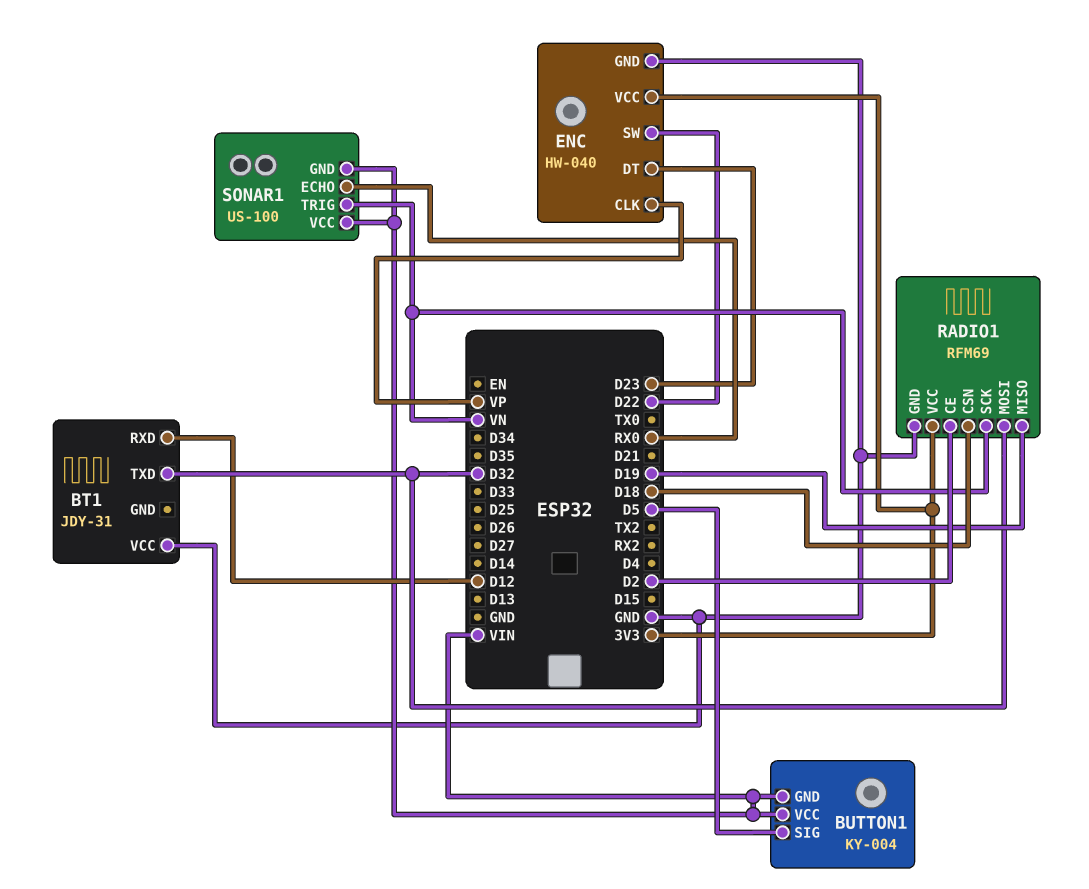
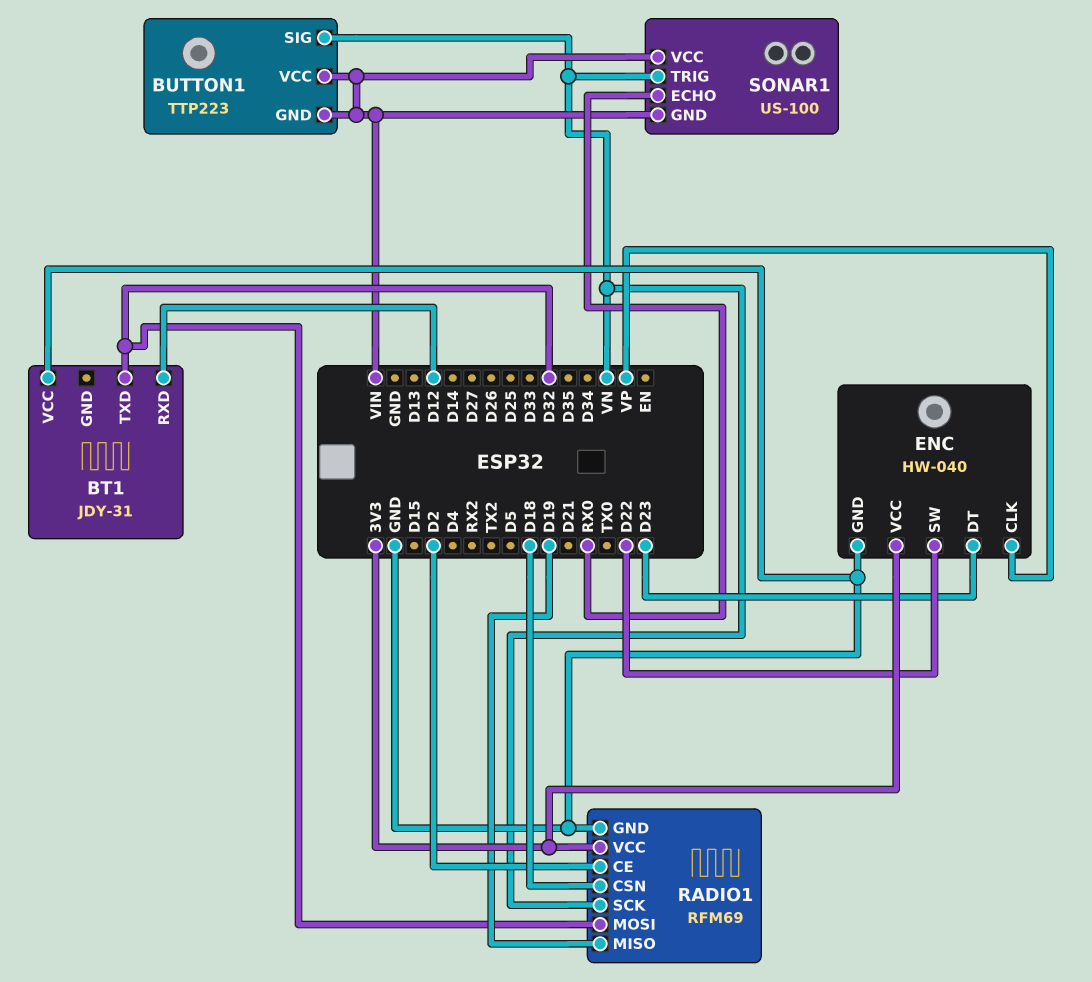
BUTTON1: KY-004 -> TTP223
BUTTON1 pin SIG: D5 -> VN

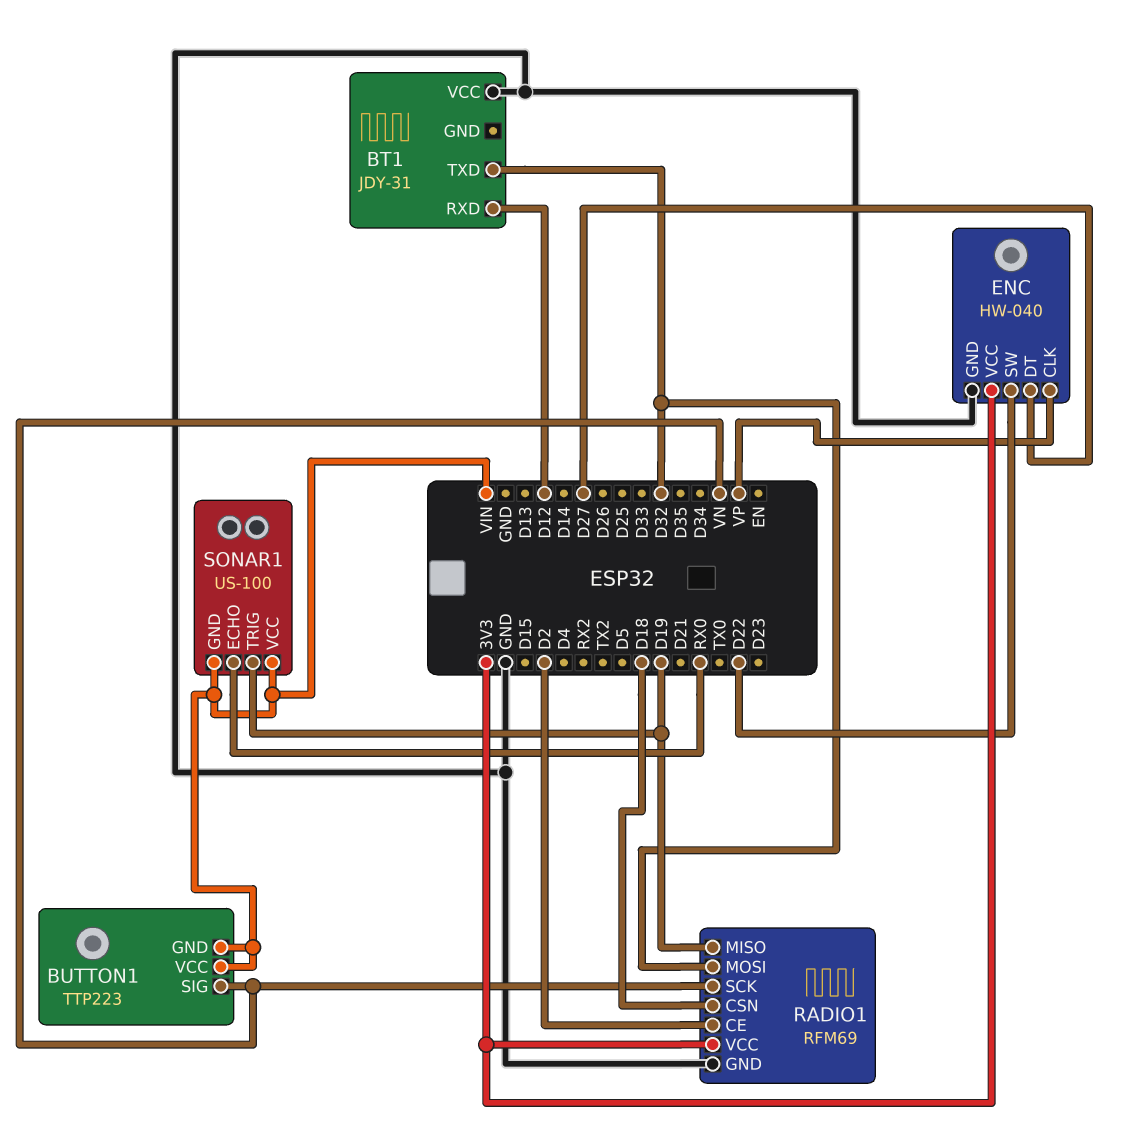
ENC pin DT: D23 -> D27
SONAR1 pin TRIG: VN -> D19

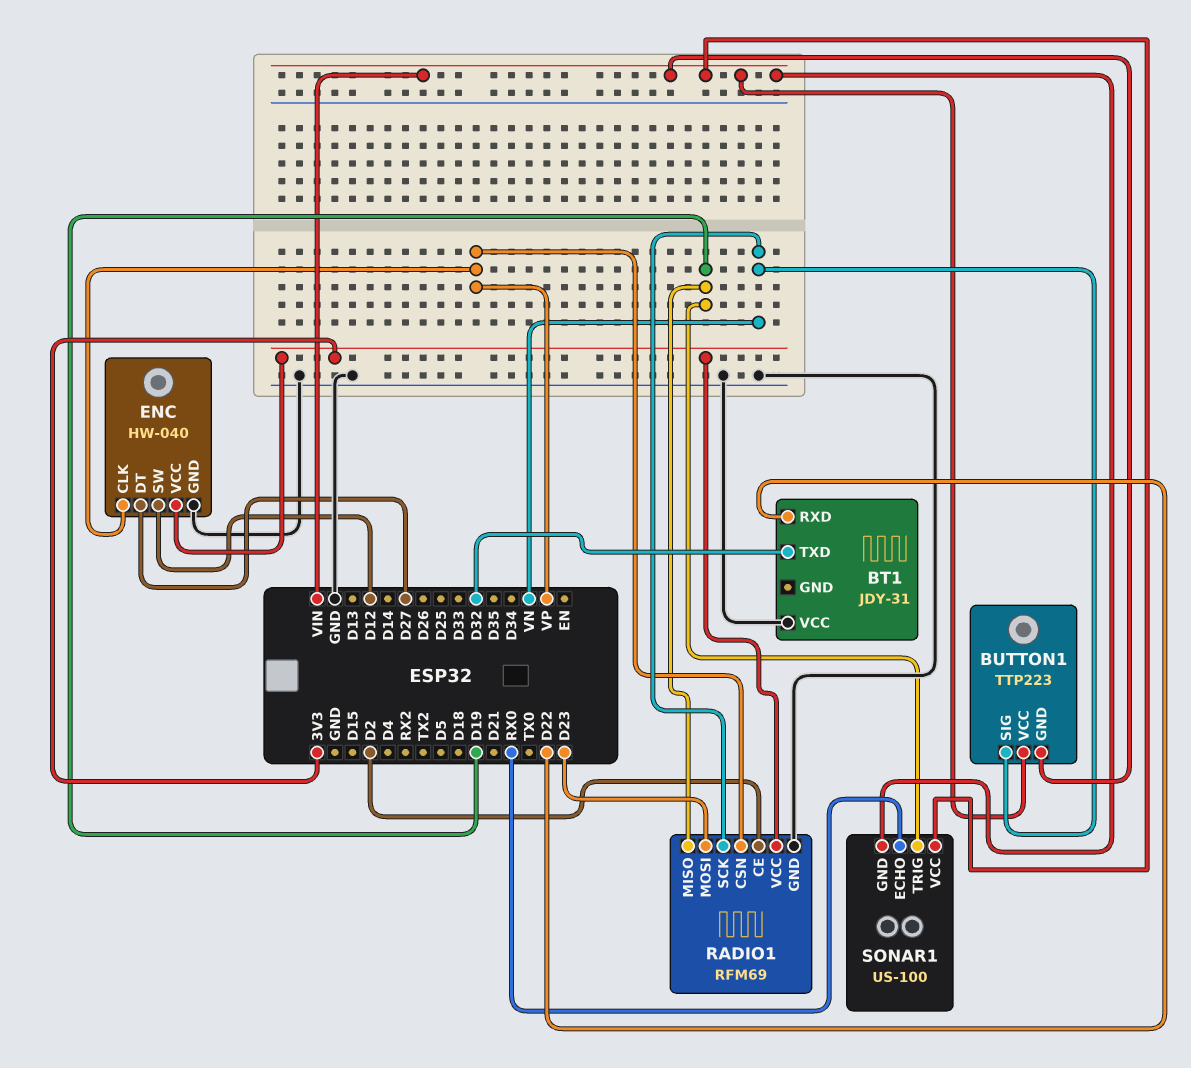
BT1 pin RXD: D12 -> D22
ENC pin SW: D22 -> D12
RADIO1 pin CSN: D18 -> VP
RADIO1 pin MOSI: D32 -> D23

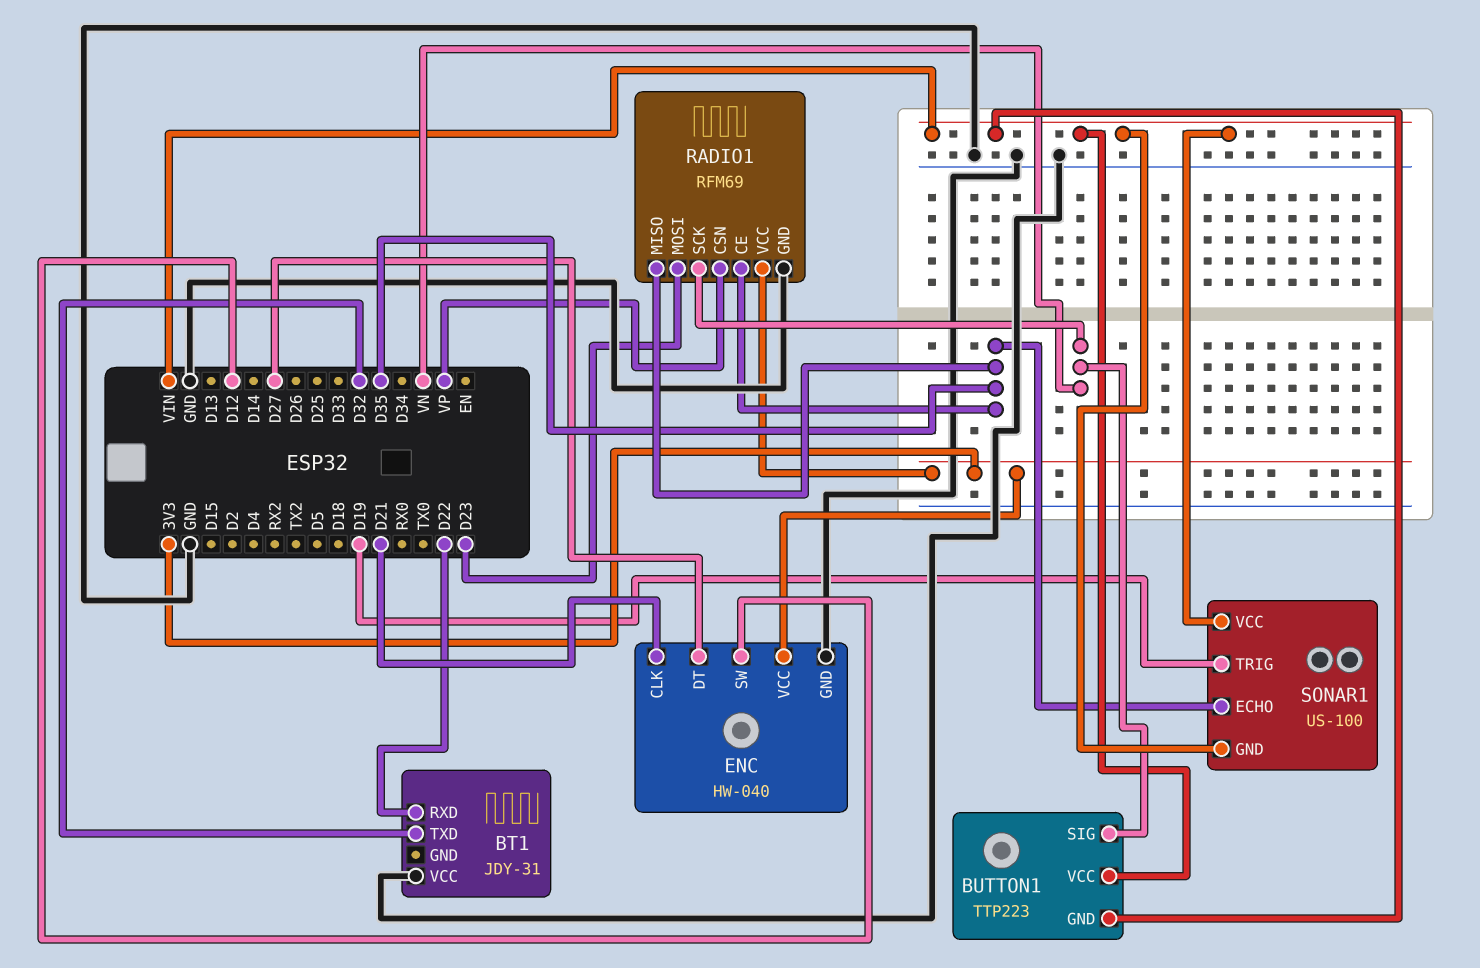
ENC pin CLK: VP -> D21
RADIO1 pin CE: D2 -> D35
RADIO1 pin MISO: D19 -> D35
SONAR1 pin ECHO: RX0 -> D35

